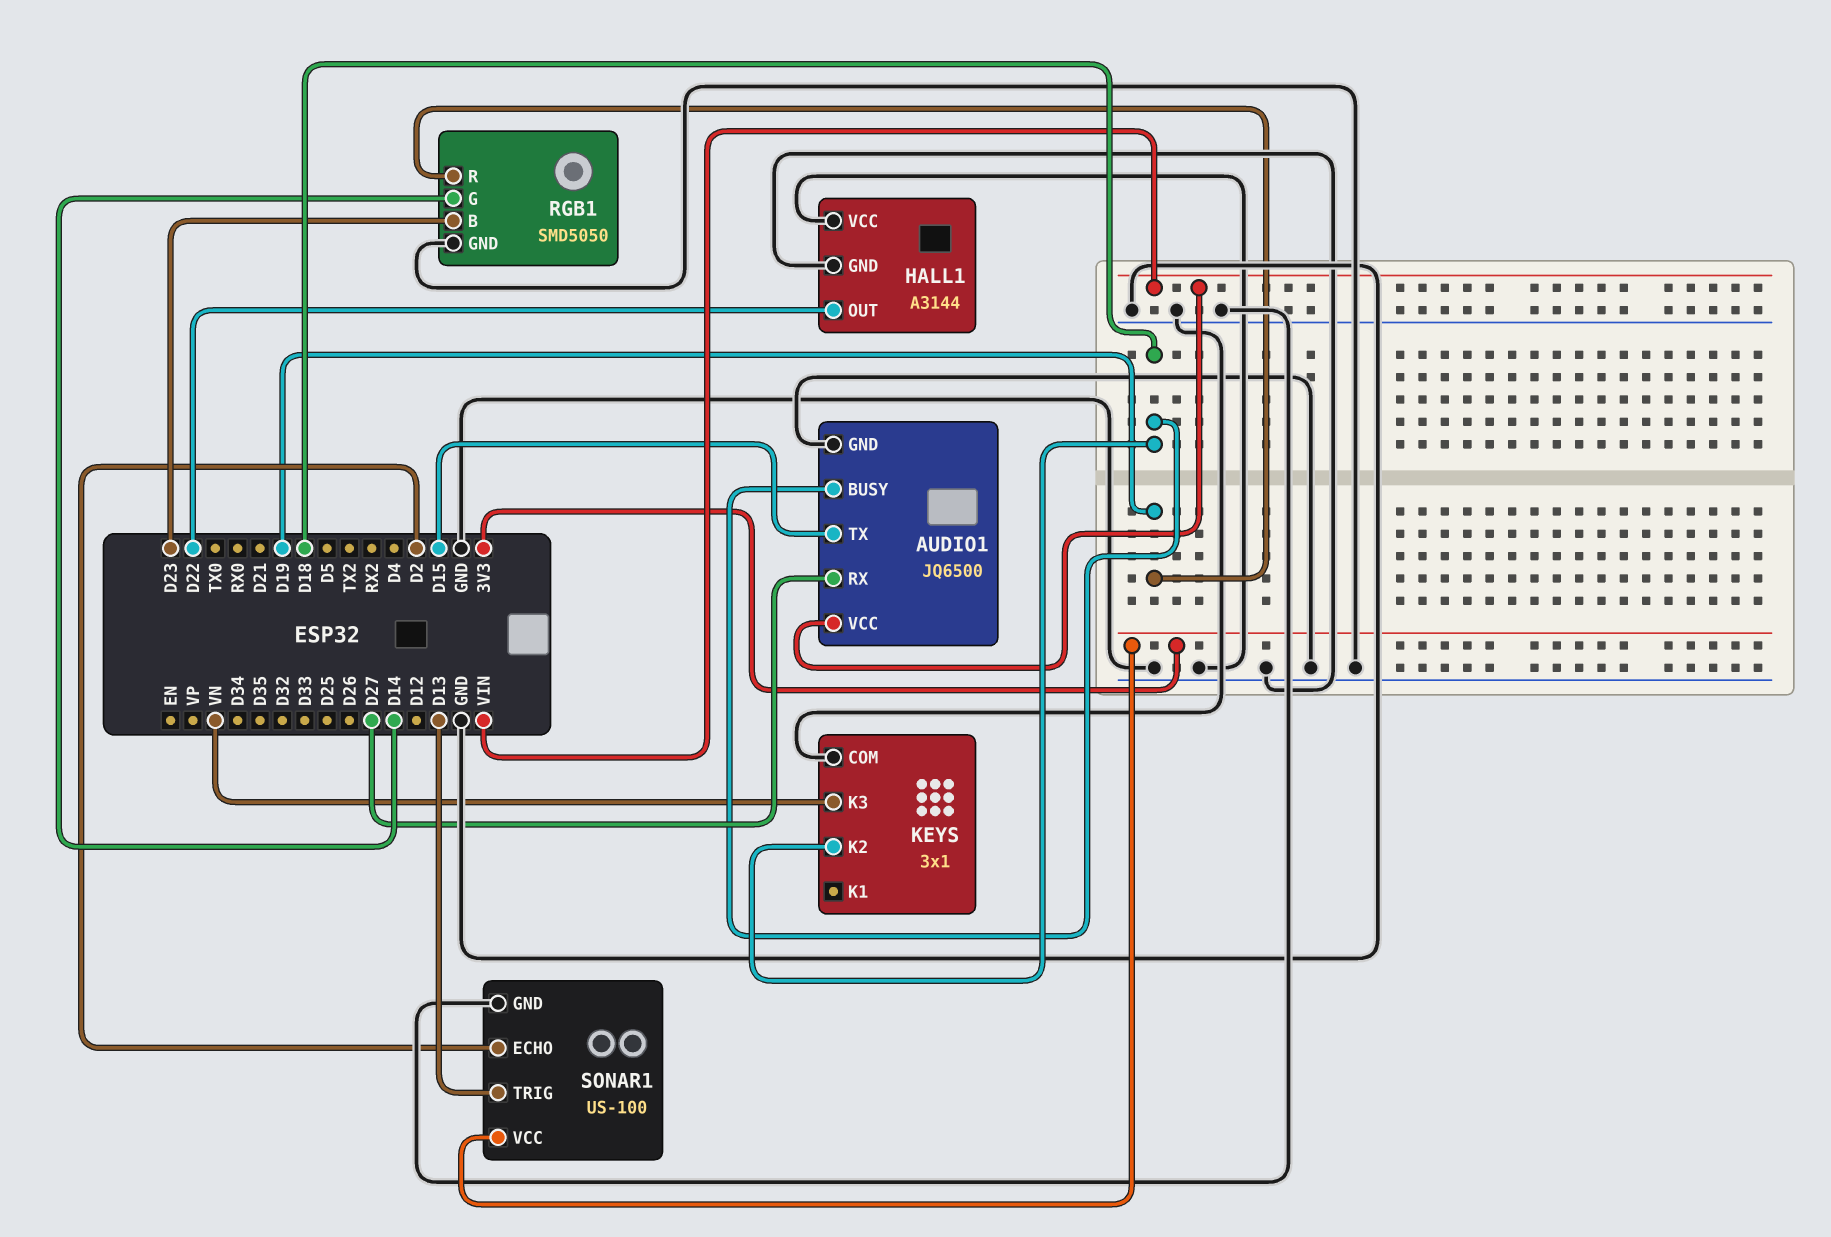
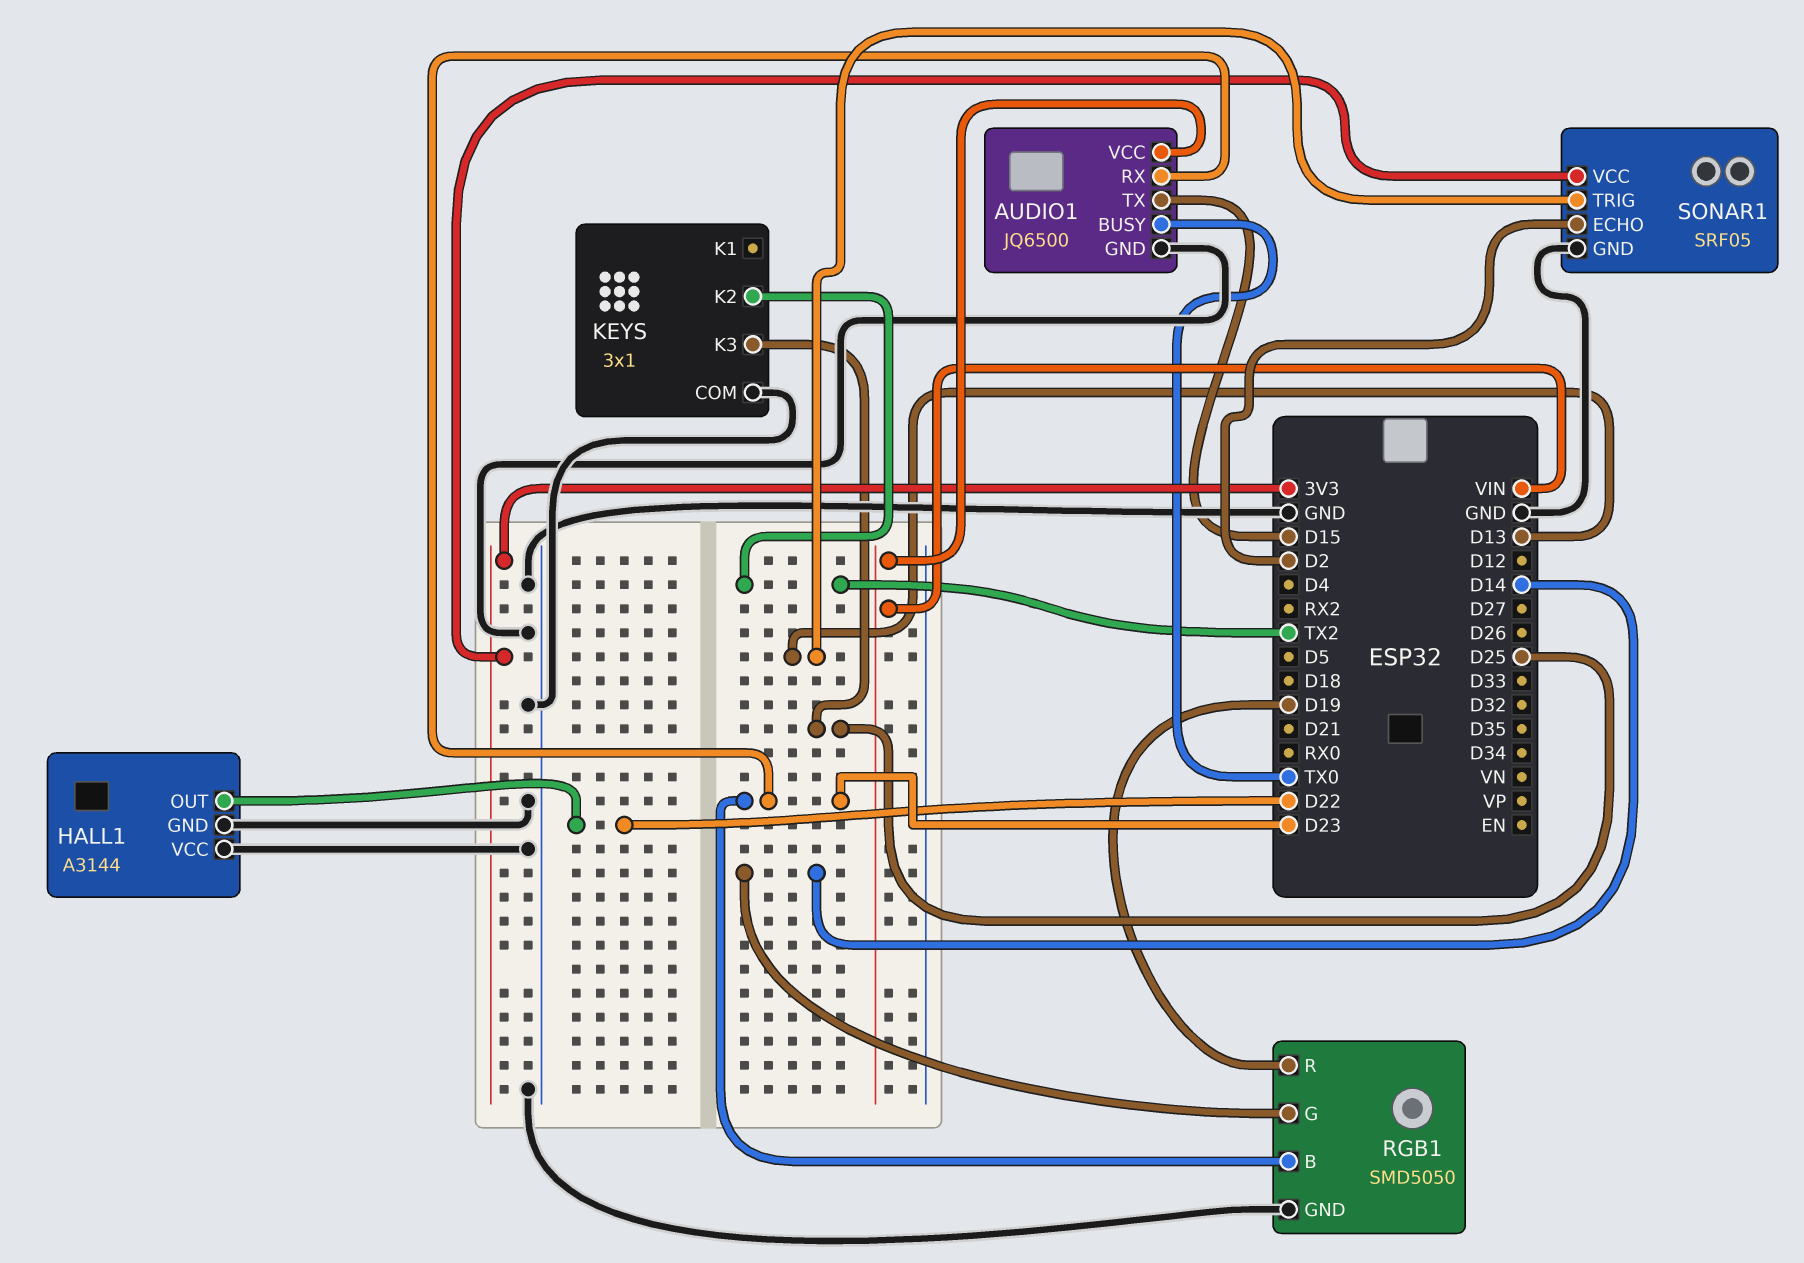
AUDIO1 pin BUSY: D18 -> TX0
AUDIO1 pin RX: D27 -> D23
KEYS pin K2: D18 -> TX2
KEYS pin K3: VN -> D25
SONAR1: US-100 -> SRF05

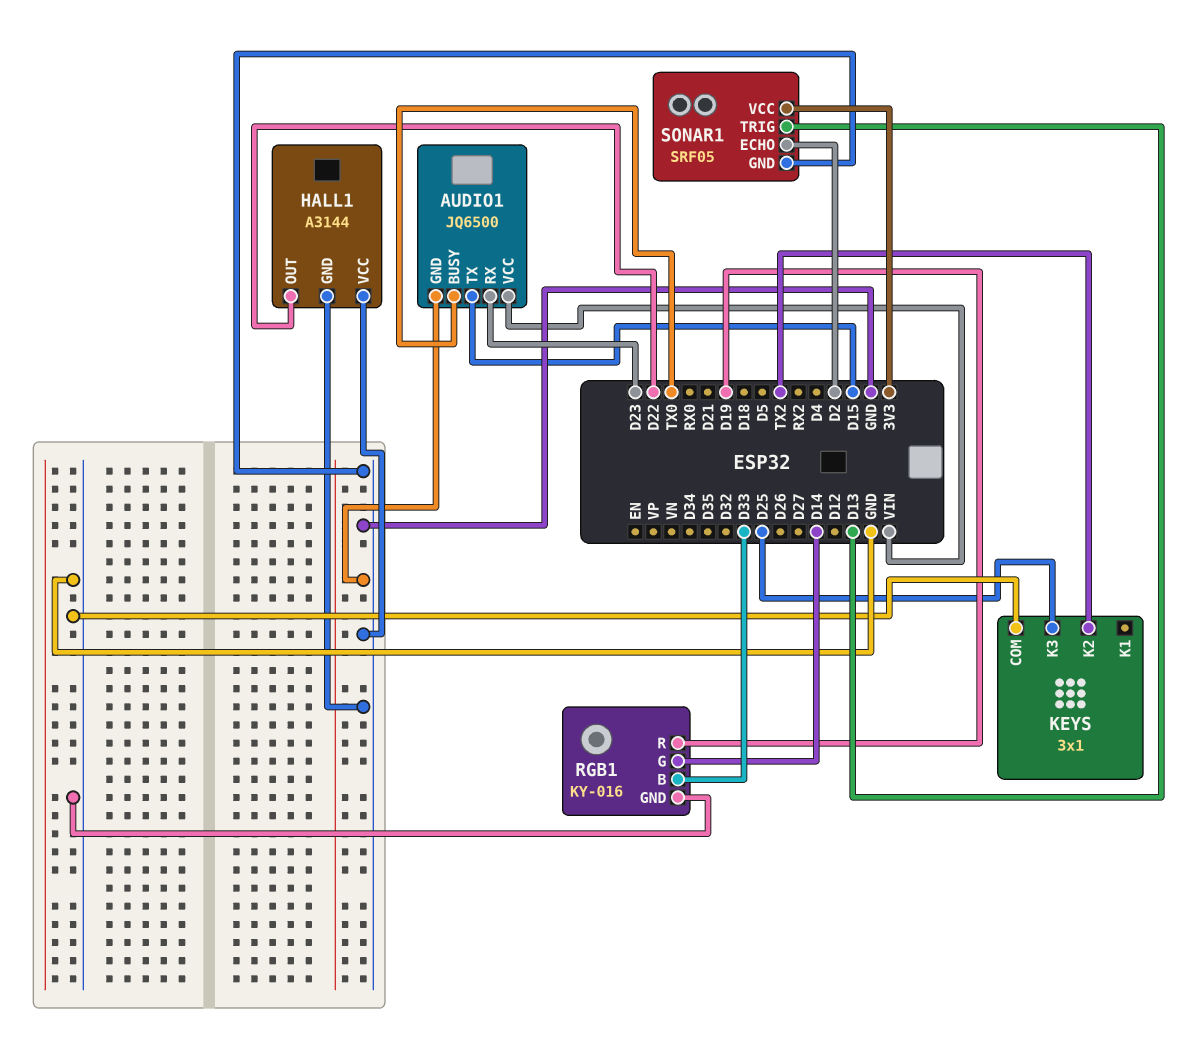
RGB1: SMD5050 -> KY-016
RGB1 pin B: D23 -> D33

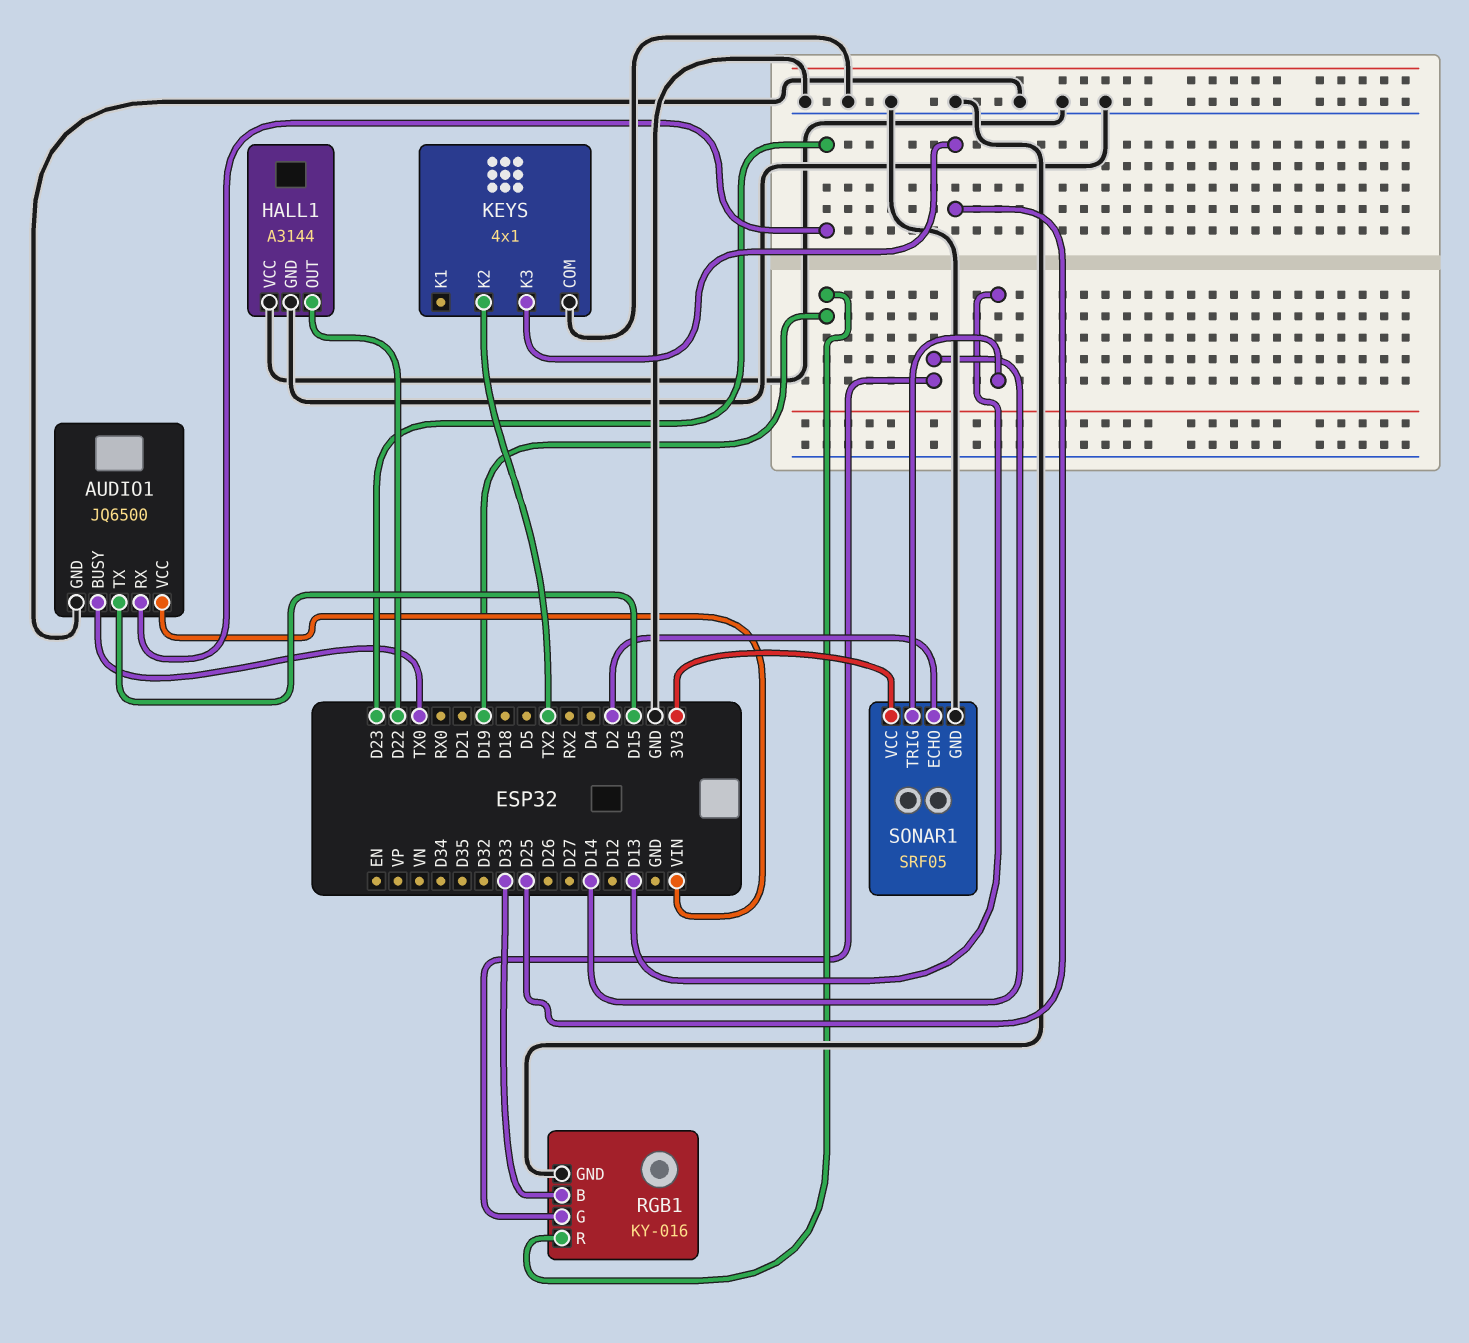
KEYS: 3x1 -> 4x1

